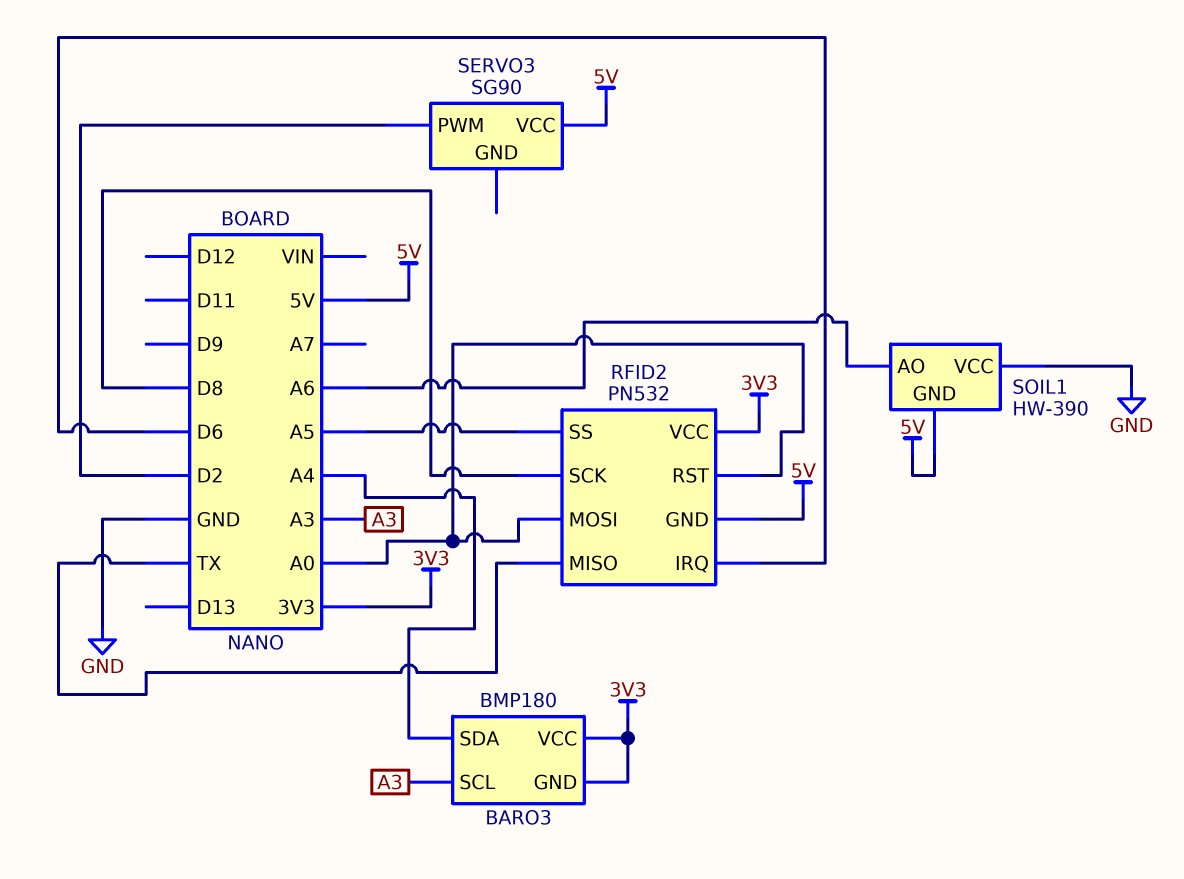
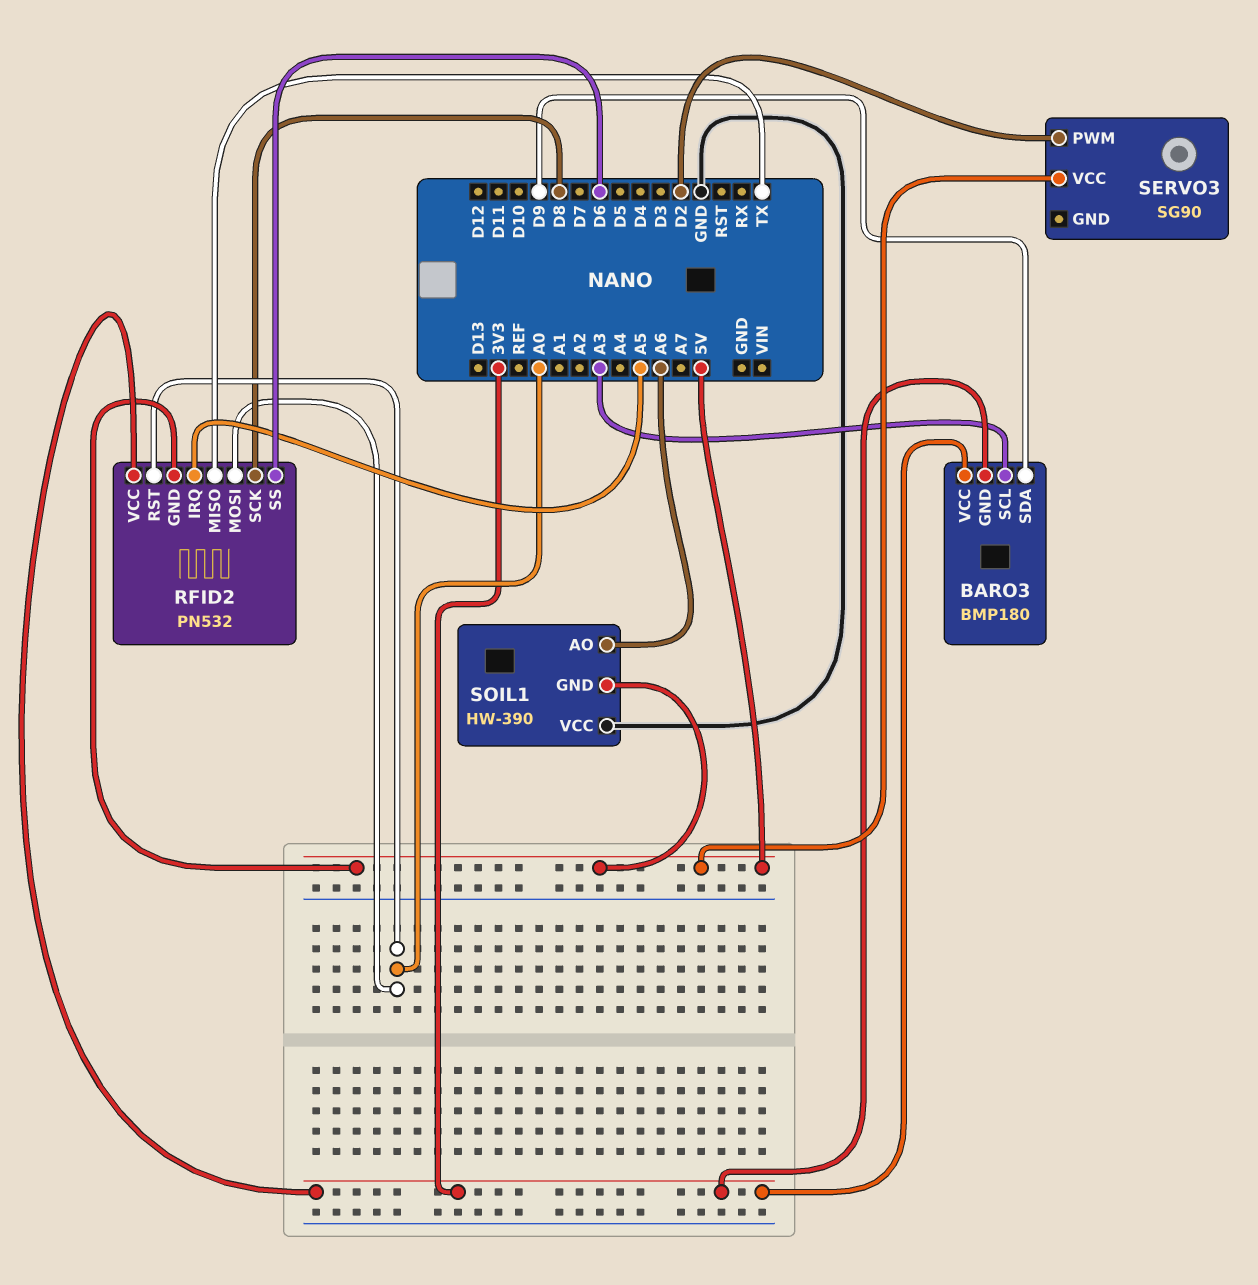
BARO3 pin SDA: A4 -> D9
RFID2 pin IRQ: D6 -> A5
RFID2 pin SS: A5 -> D6

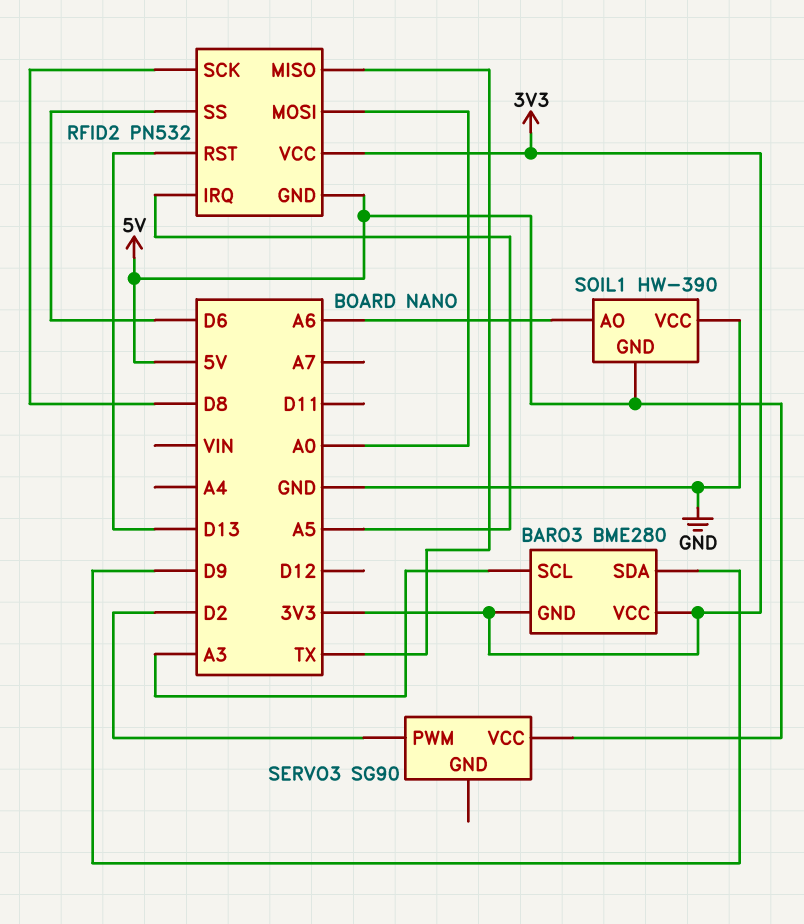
BARO3: BMP180 -> BME280
RFID2 pin RST: A0 -> D13

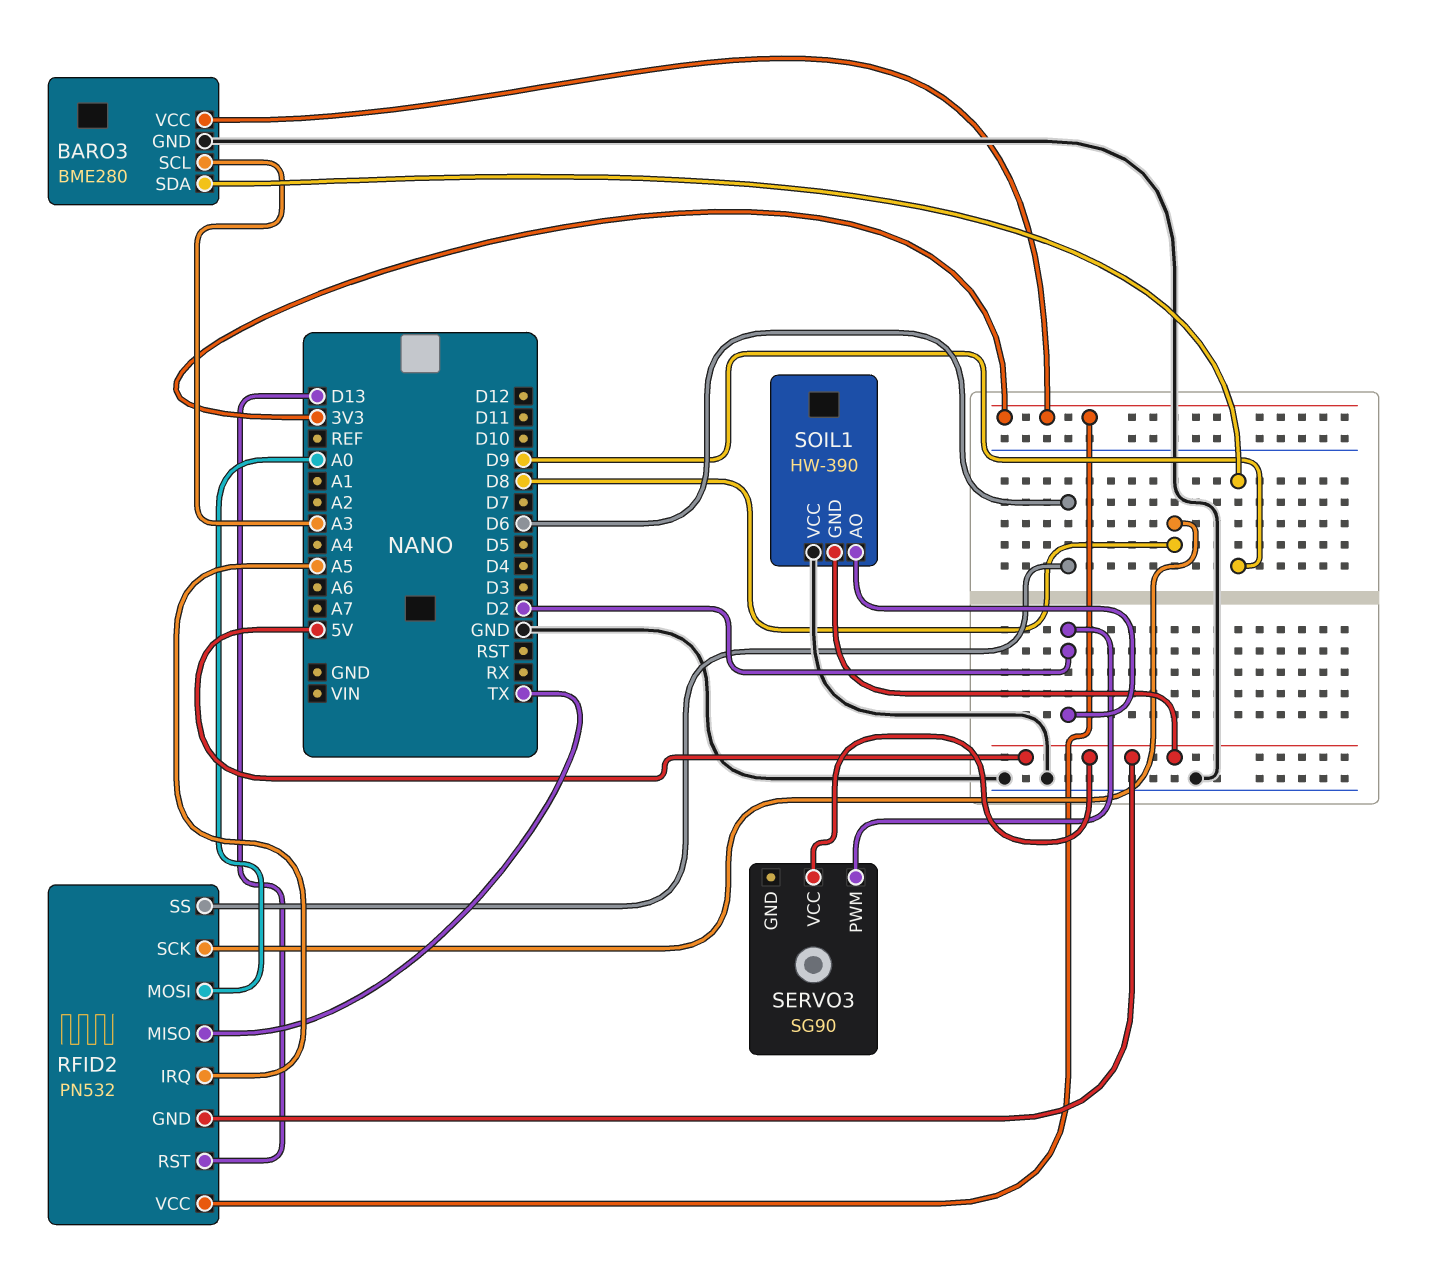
BARO3 pin GND: 3V3 -> GND
SOIL1 pin AO: A6 -> D2

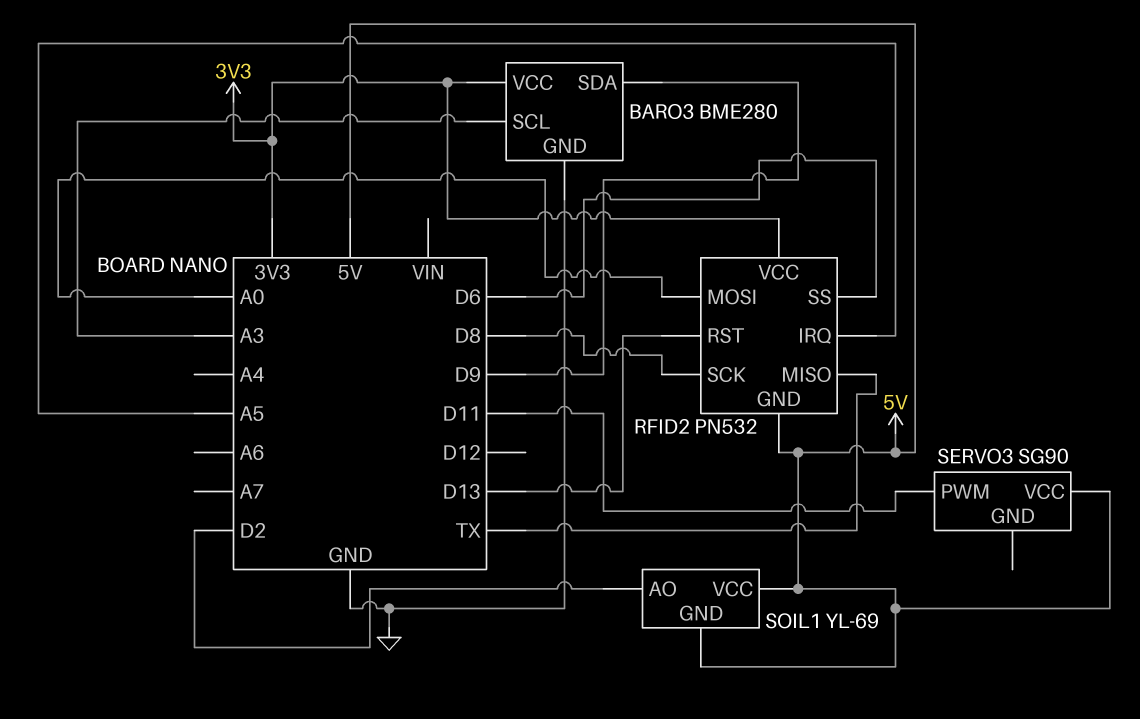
SERVO3 pin PWM: D2 -> D11
SOIL1: HW-390 -> YL-69
SOIL1 pin VCC: GND -> 5V

